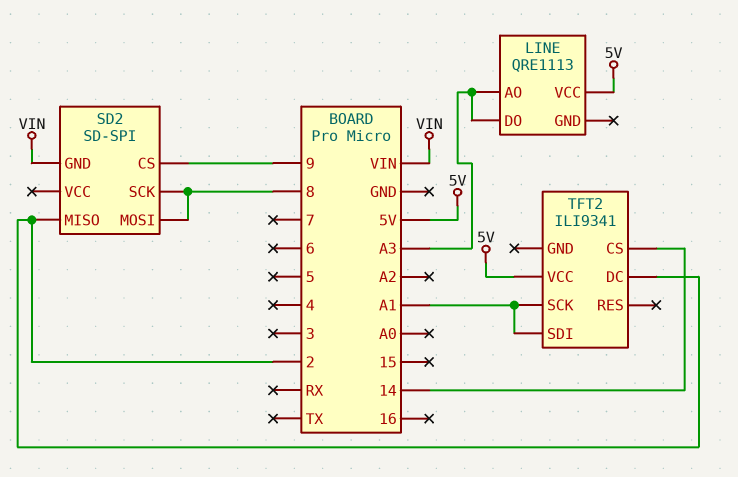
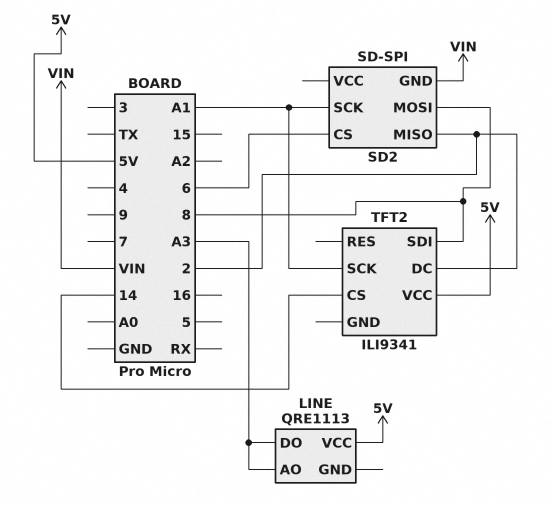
SD2 pin CS: 9 -> 6
SD2 pin SCK: 8 -> A1
TFT2 pin SDI: A1 -> 8

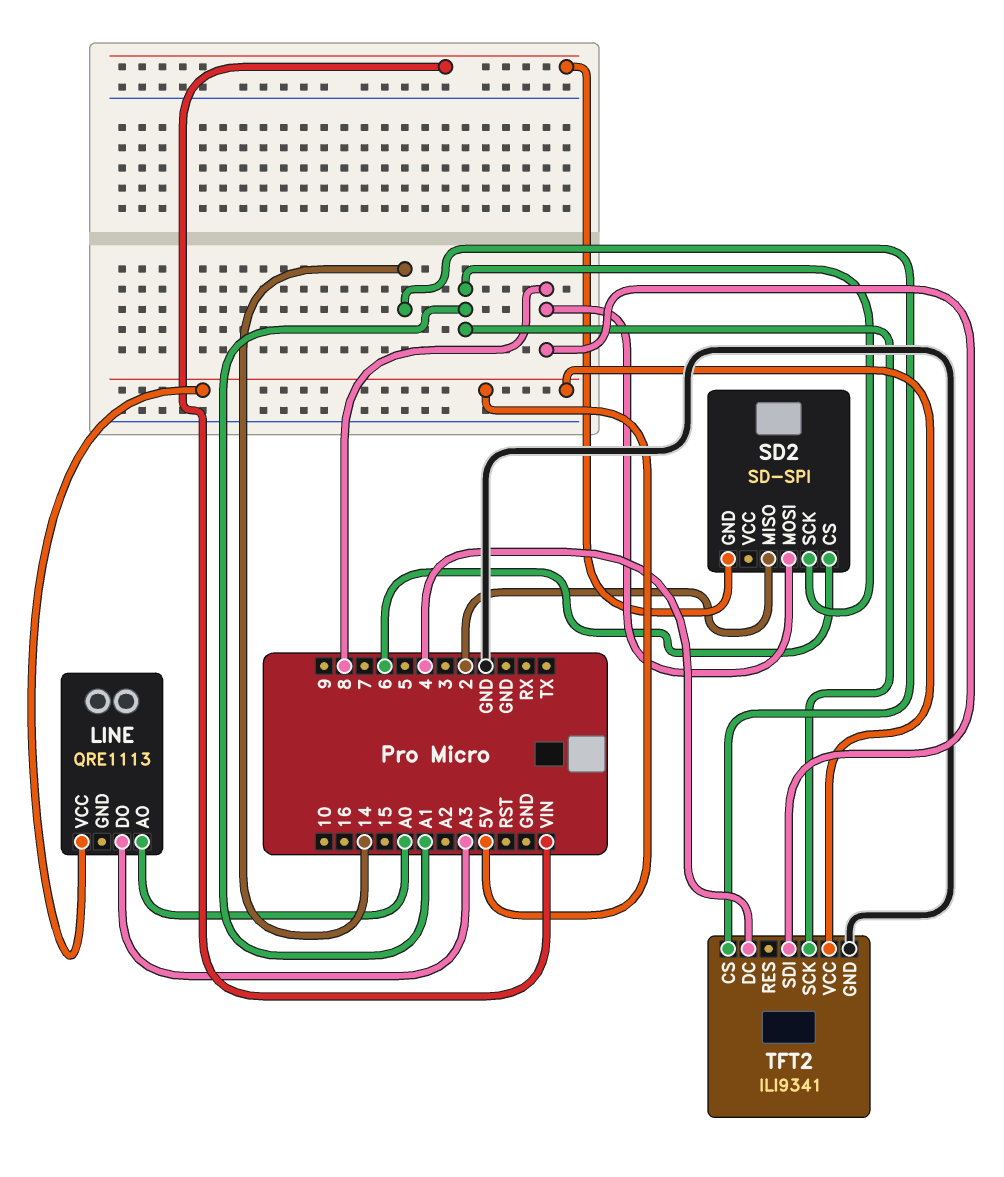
LINE pin AO: A3 -> A0
TFT2 pin DC: 2 -> 4
TFT2 pin GND: none -> GND

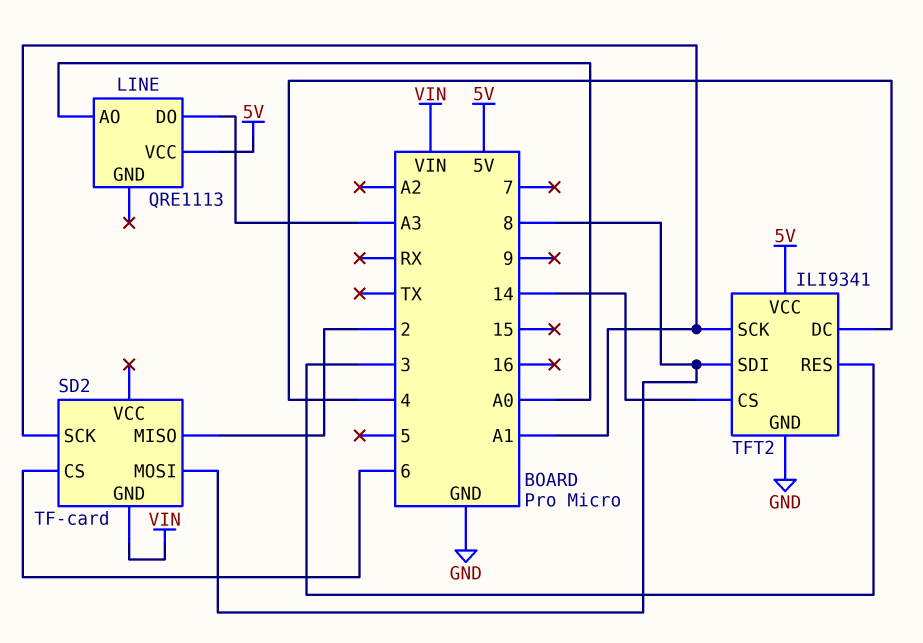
SD2: SD-SPI -> TF-card
TFT2 pin RES: none -> 3

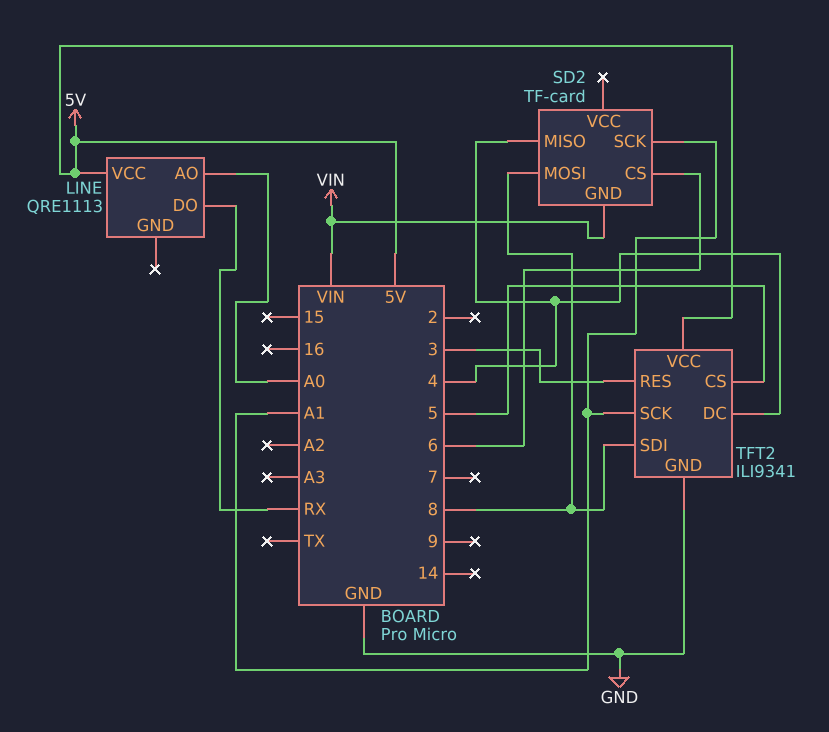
LINE pin DO: A3 -> RX
SD2 pin MISO: 2 -> 4
TFT2 pin CS: 14 -> 5

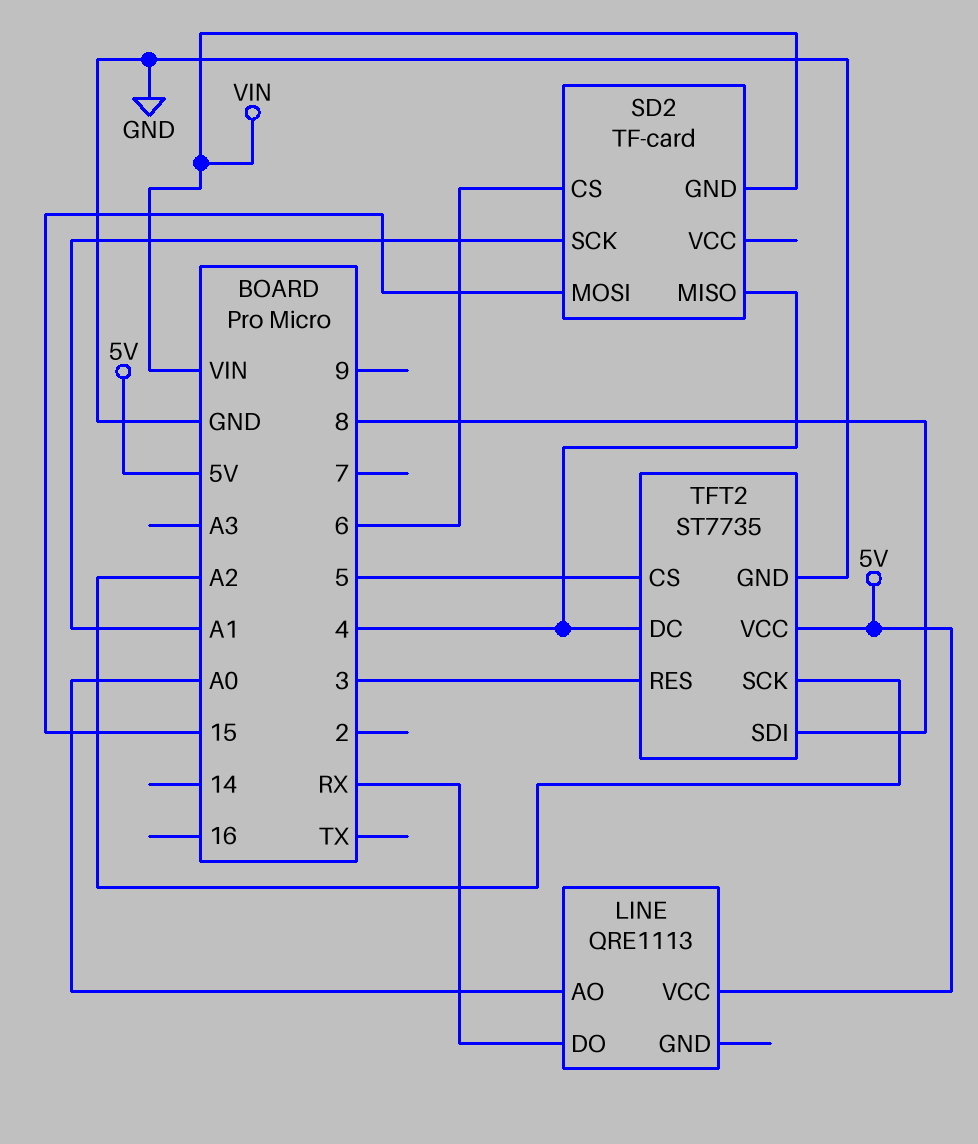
SD2 pin MOSI: 8 -> 15
TFT2: ILI9341 -> ST7735
TFT2 pin SCK: A1 -> A2

